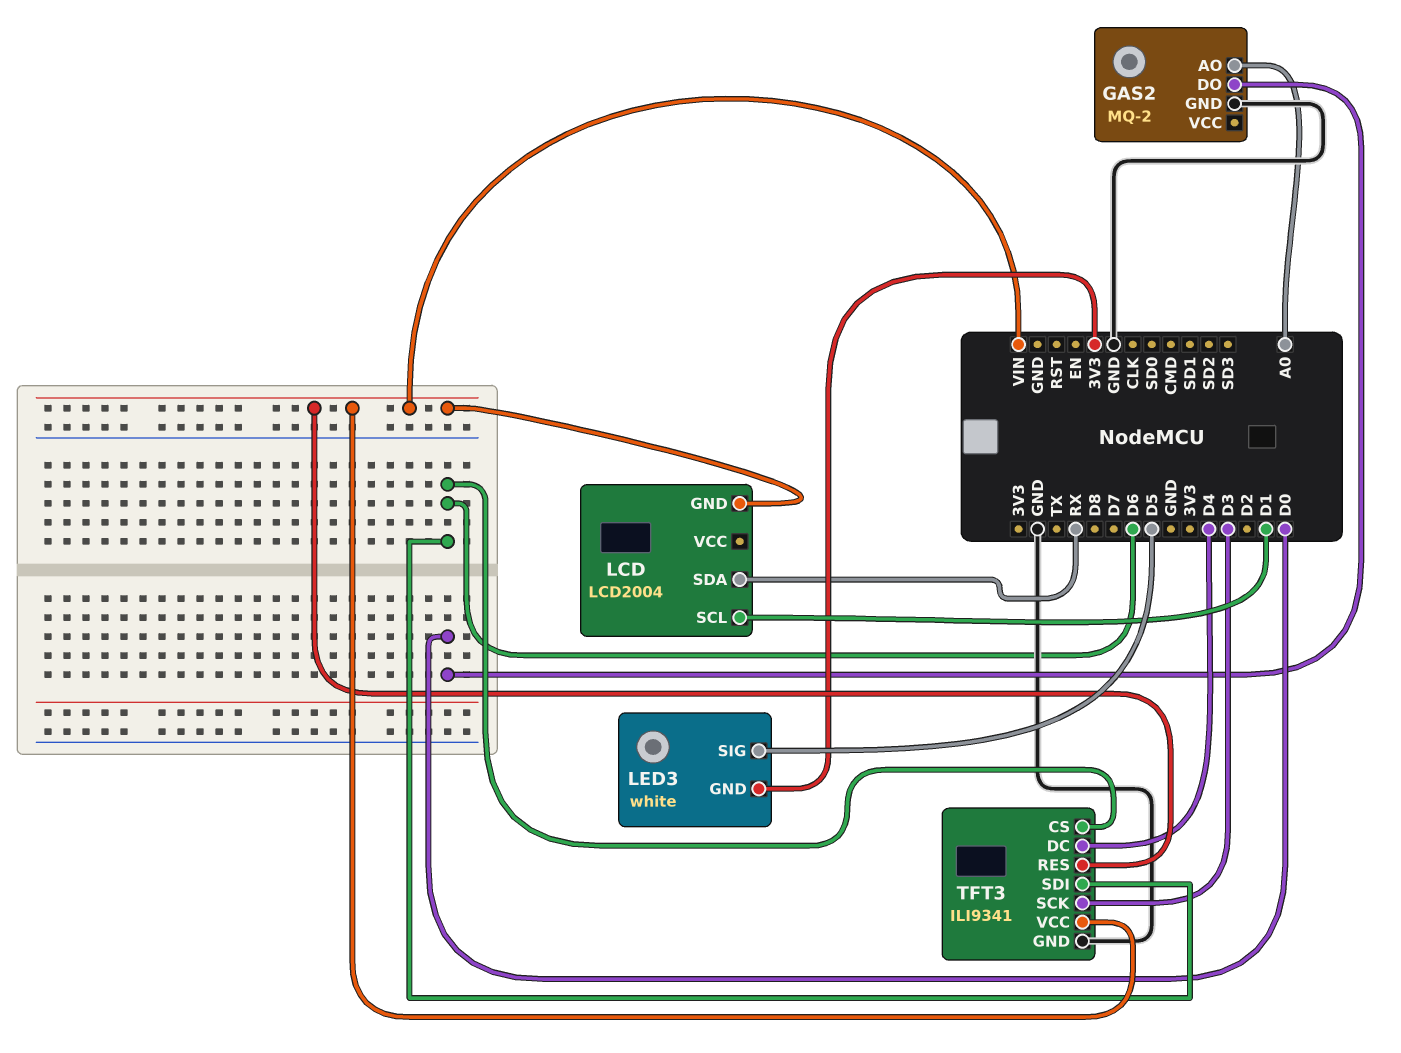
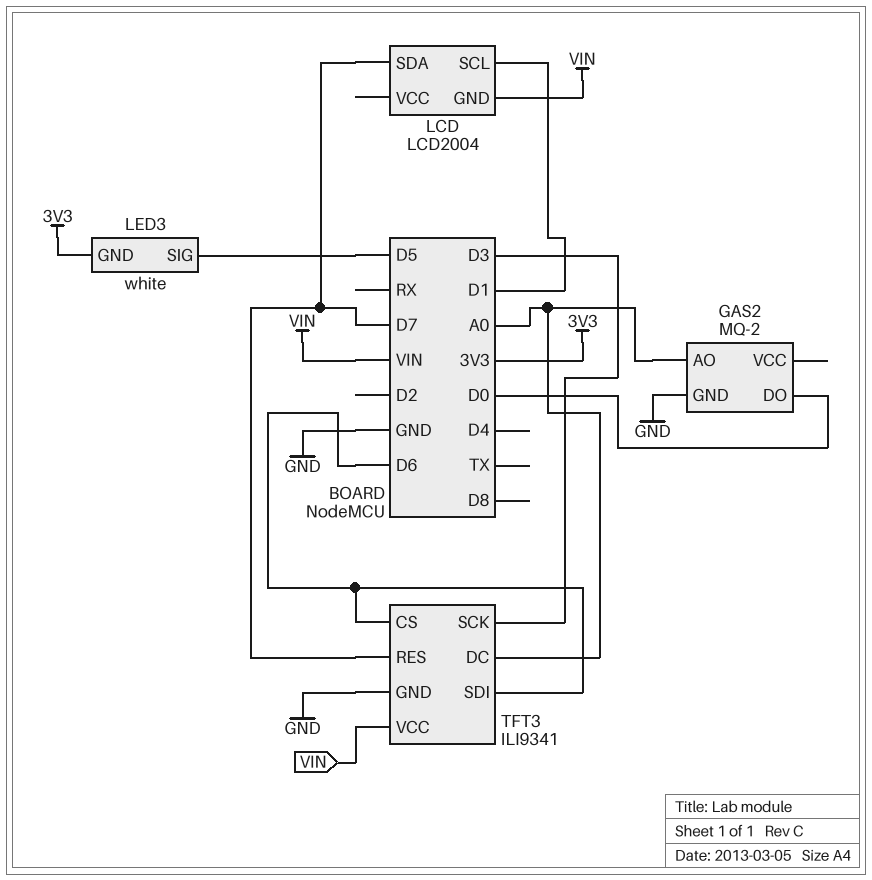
LCD pin SDA: RX -> D7
TFT3 pin DC: D4 -> A0
TFT3 pin RES: VIN -> D7

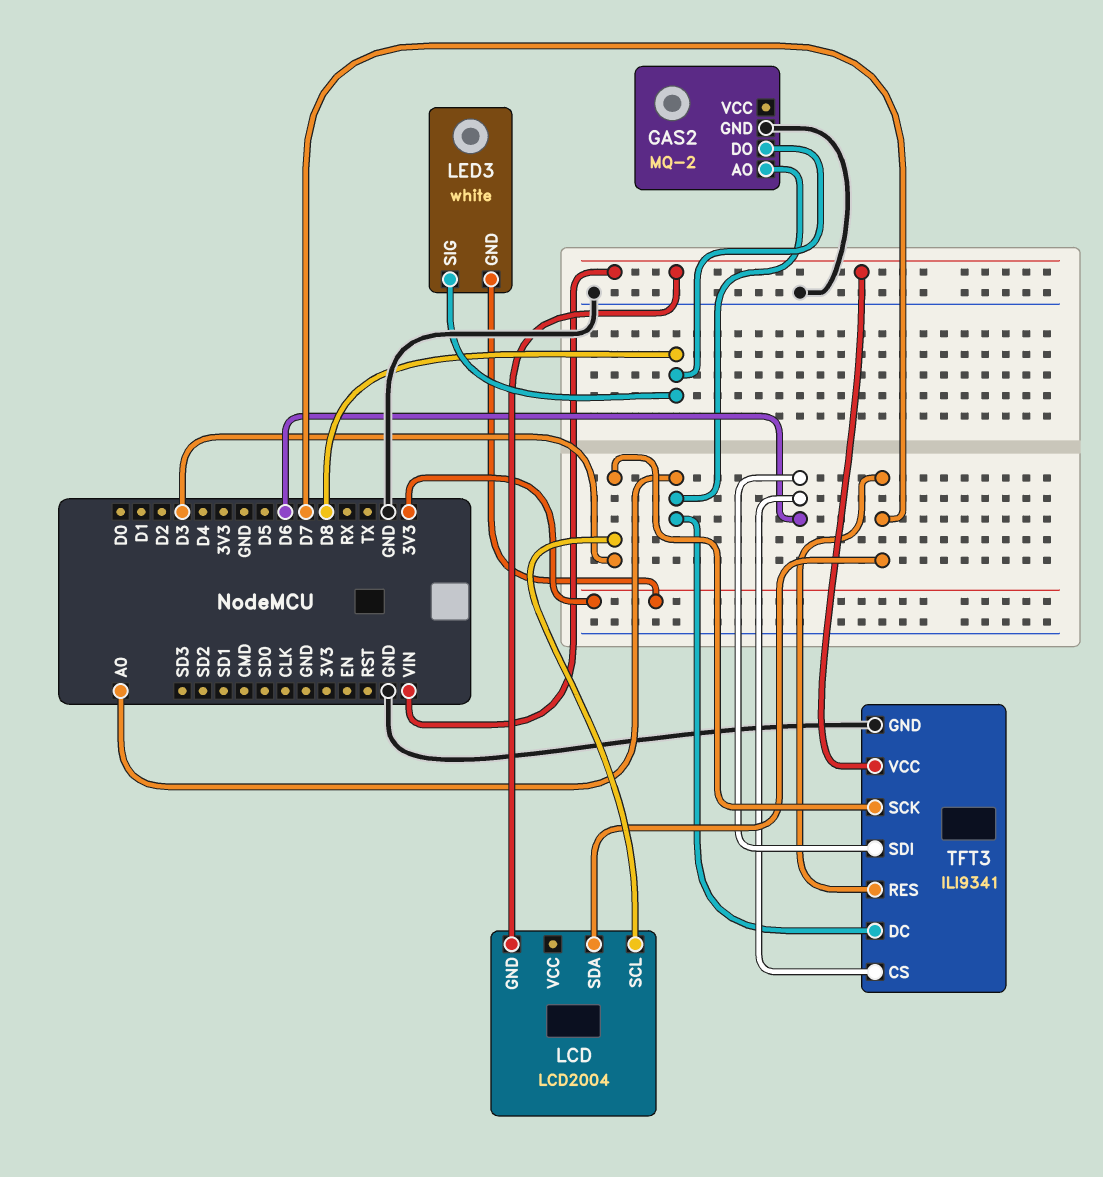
GAS2 pin DO: D0 -> D8
LCD pin SCL: D1 -> D3
LED3 pin SIG: D5 -> D8

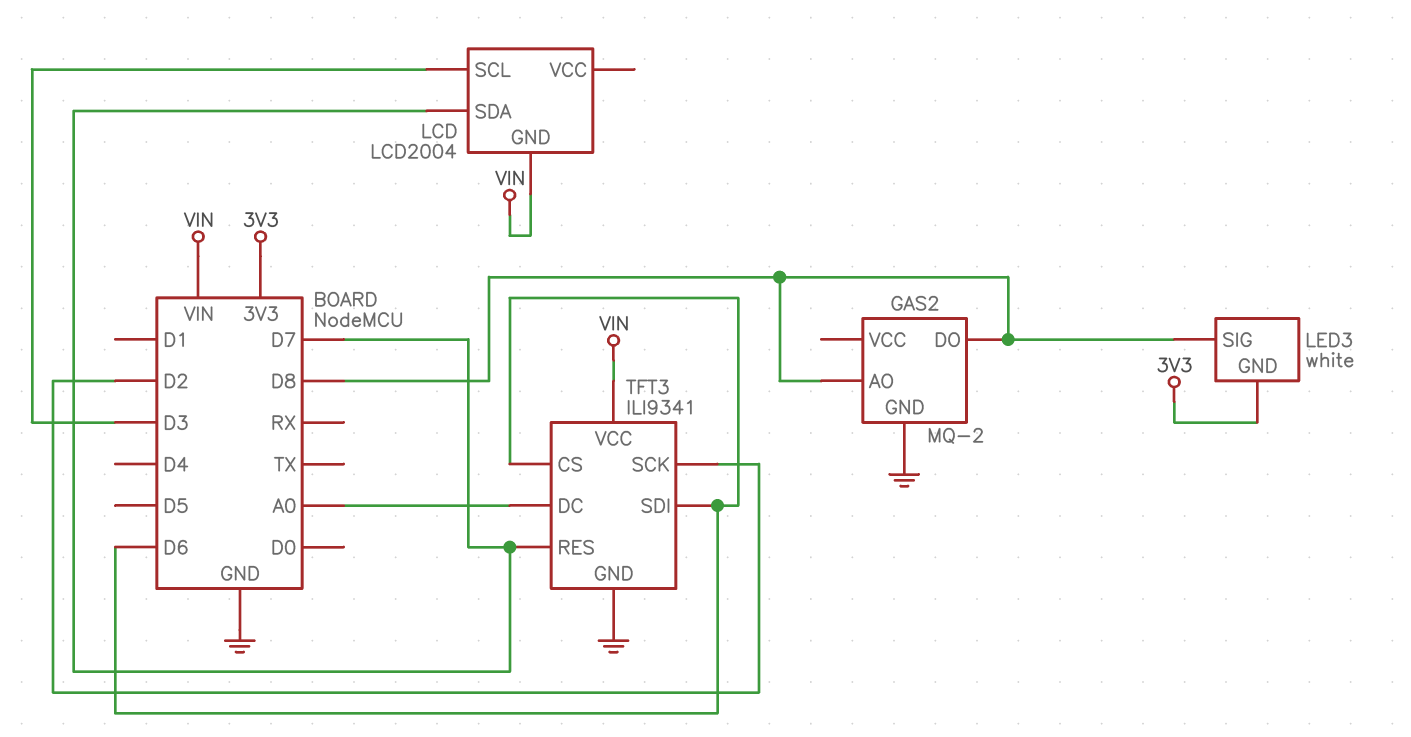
GAS2 pin AO: A0 -> D8
TFT3 pin SCK: D3 -> D2

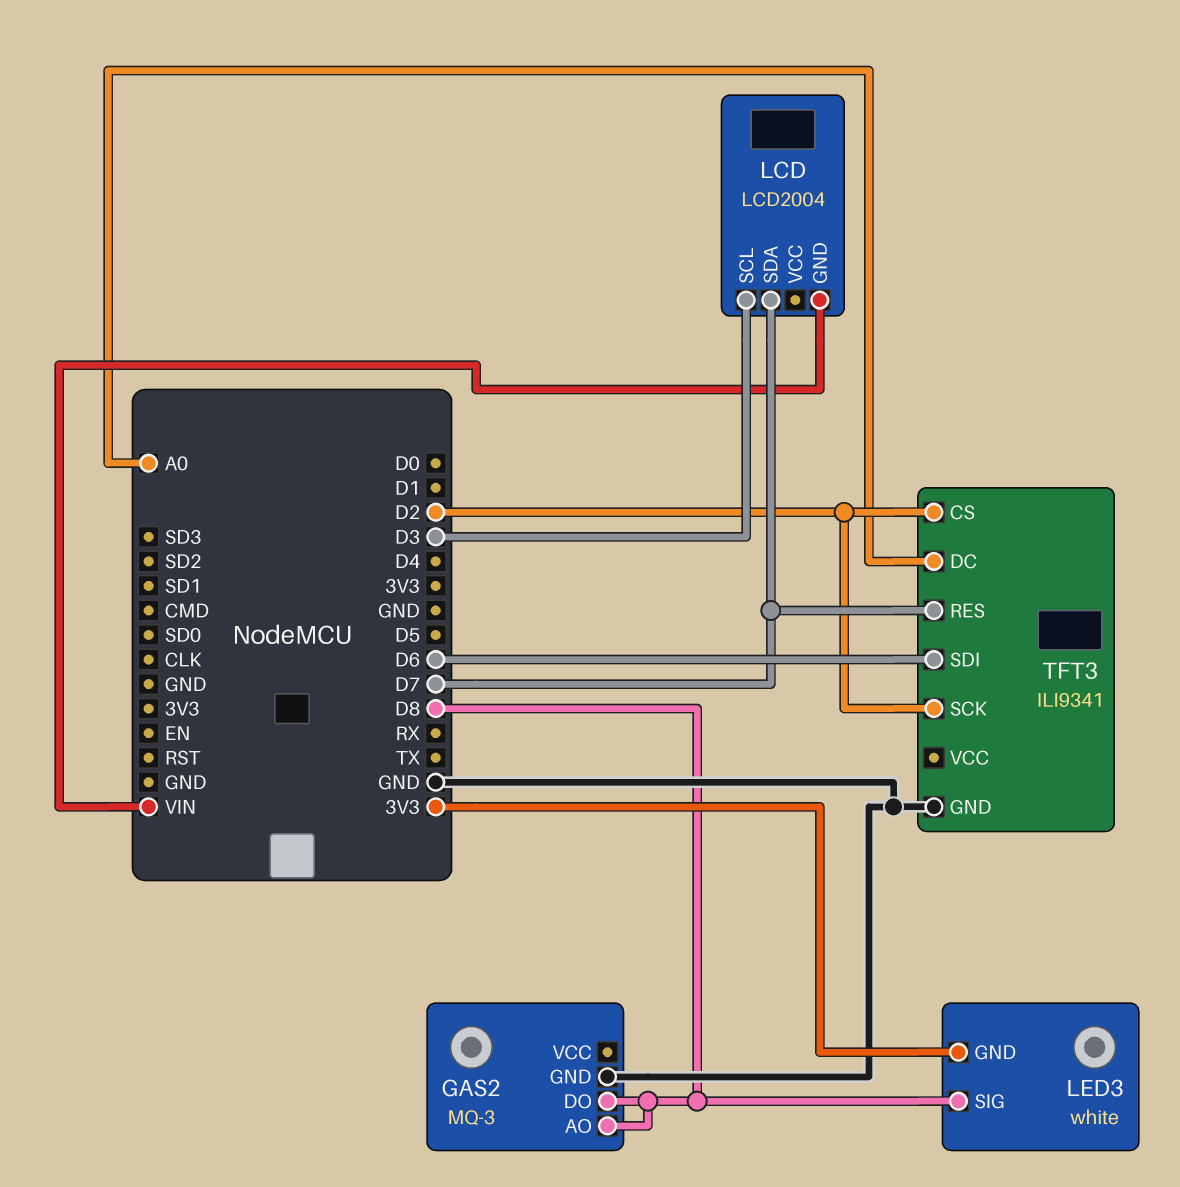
GAS2: MQ-2 -> MQ-3
TFT3 pin CS: D6 -> D2
TFT3 pin VCC: VIN -> none

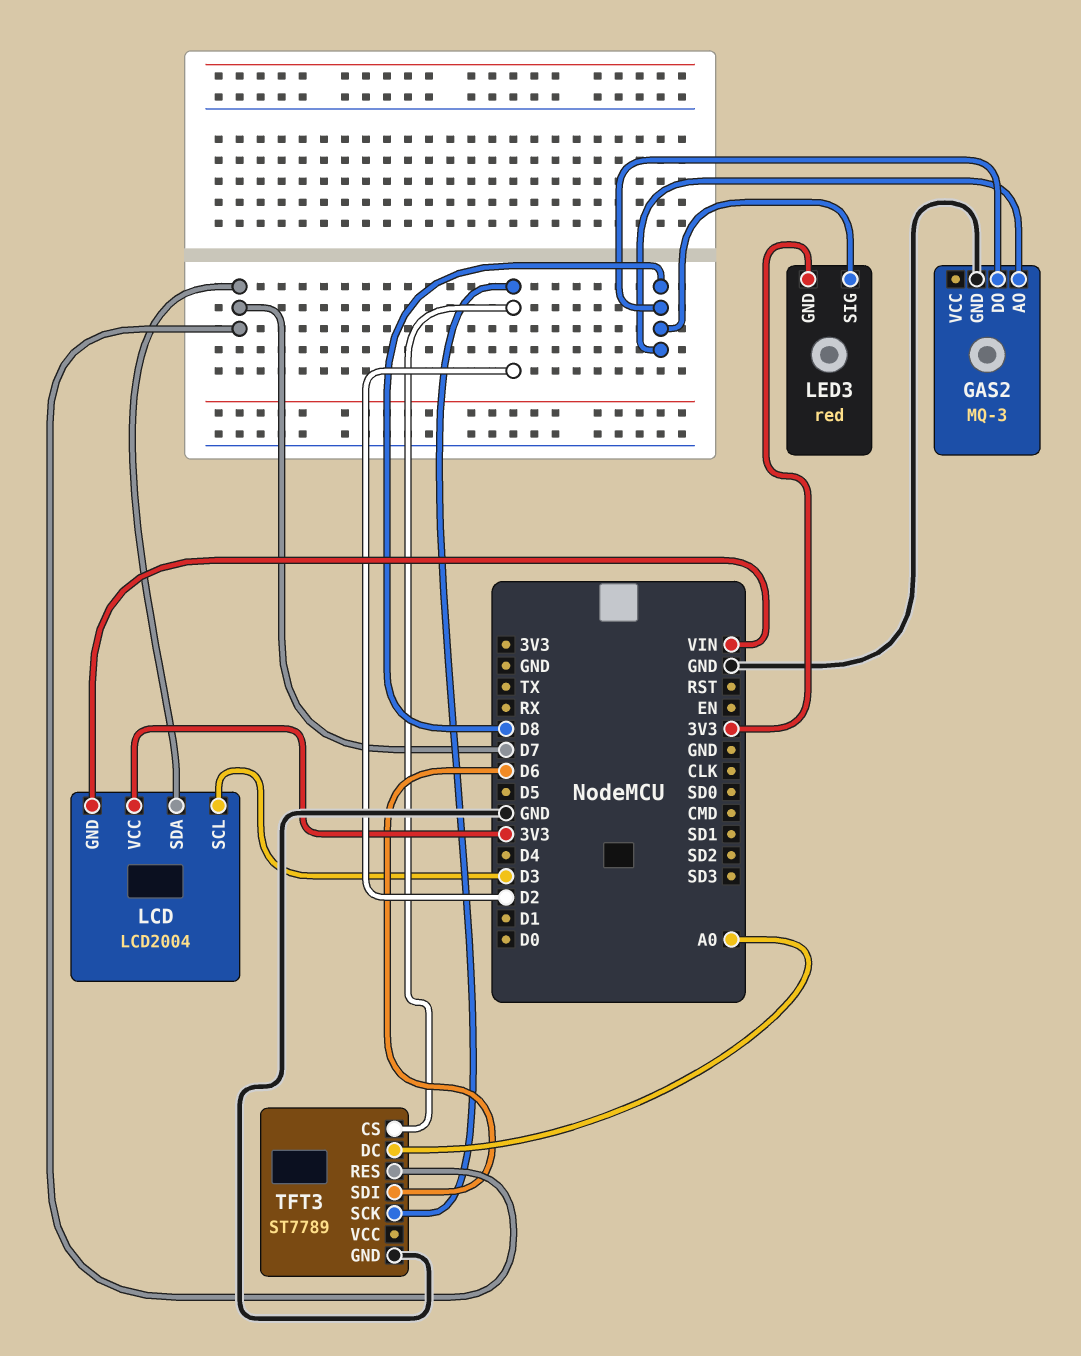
LCD pin VCC: none -> 3V3
LED3: white -> red
TFT3: ILI9341 -> ST7789

